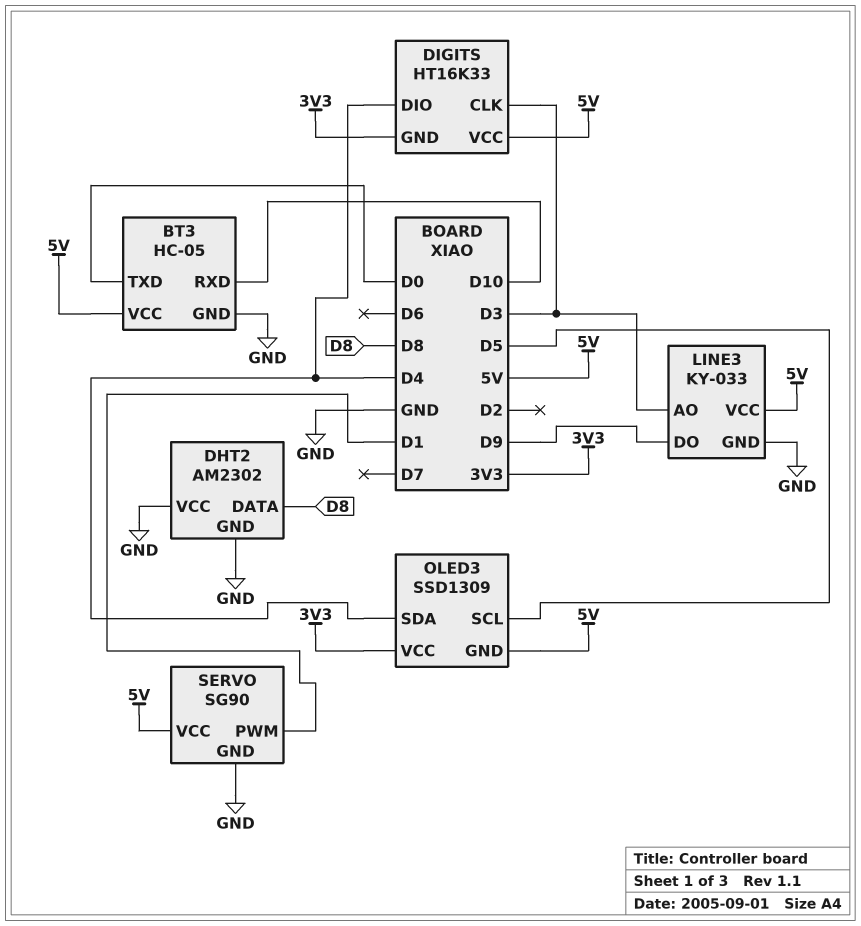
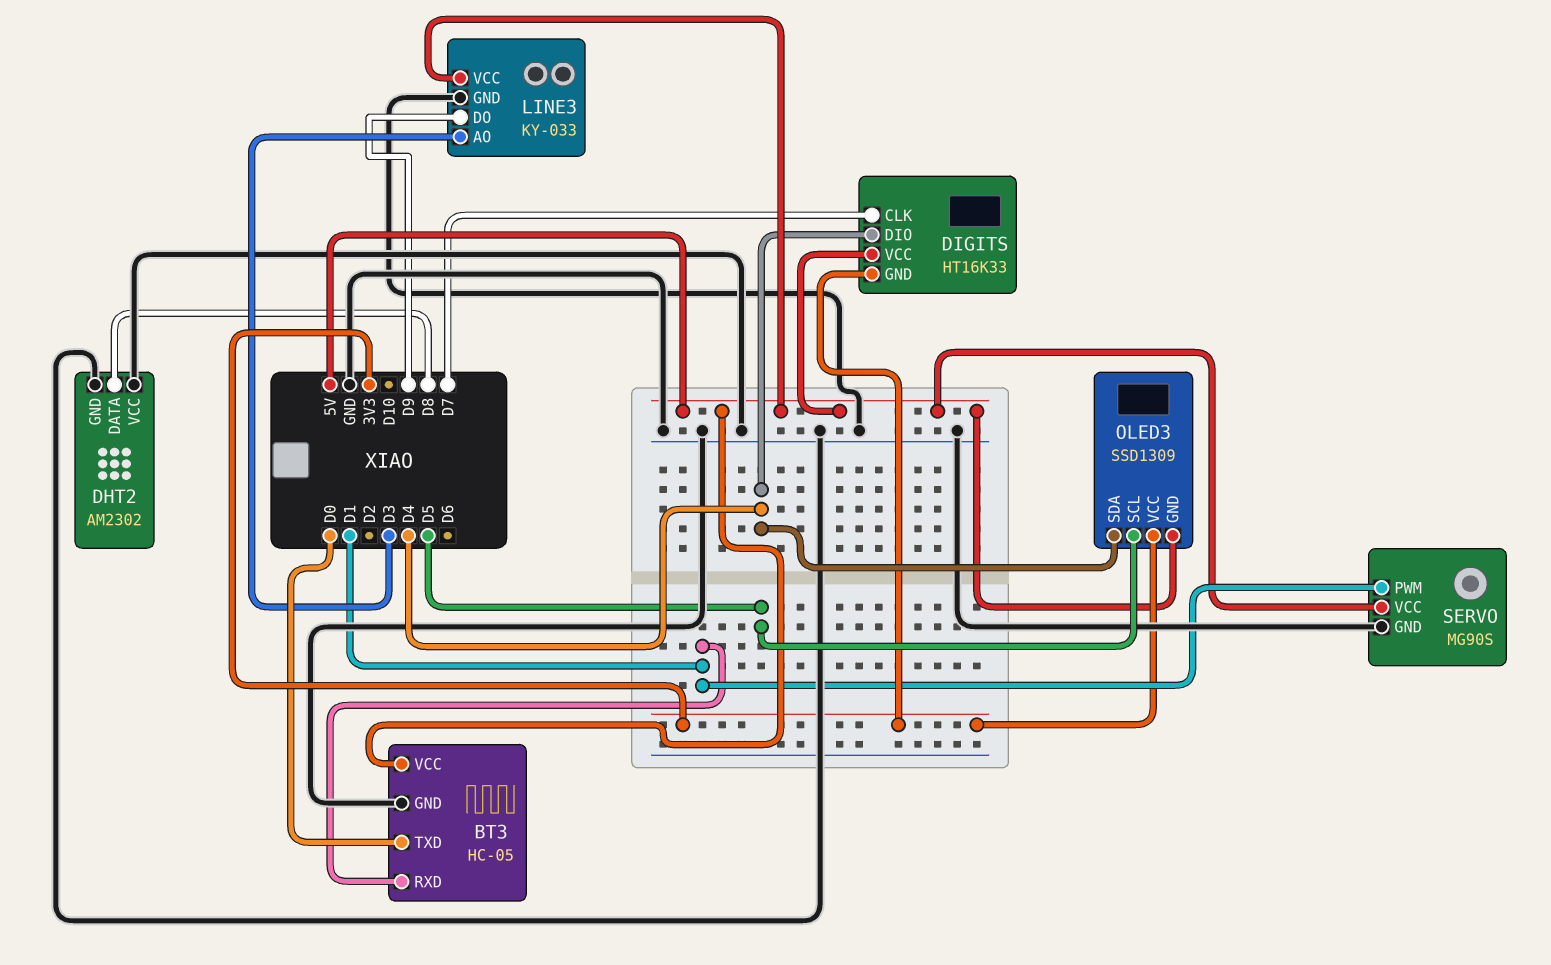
BT3 pin RXD: D10 -> D1
DIGITS pin CLK: D3 -> D7
SERVO: SG90 -> MG90S

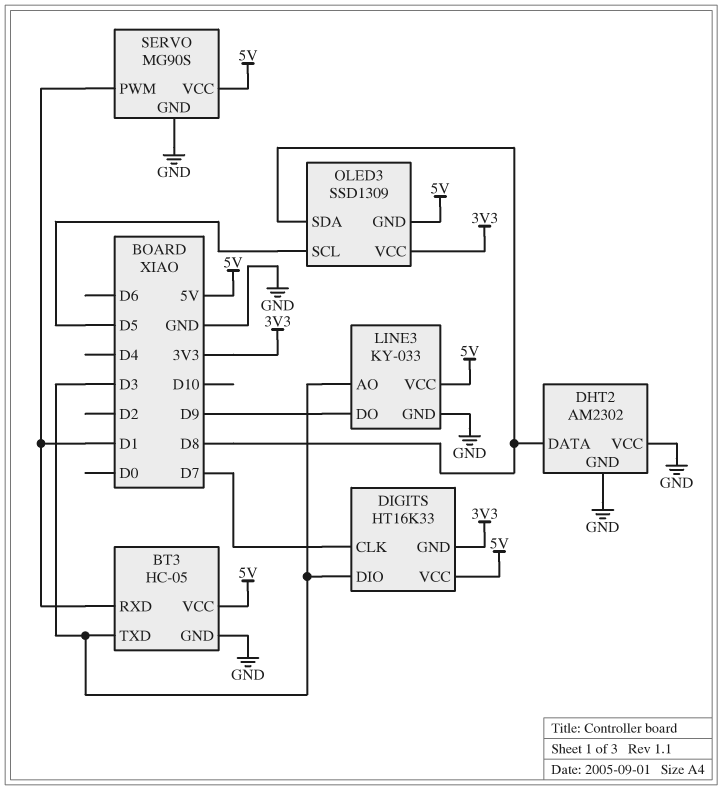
BT3 pin TXD: D0 -> D3
DIGITS pin DIO: D4 -> D3
OLED3 pin SDA: D4 -> D8

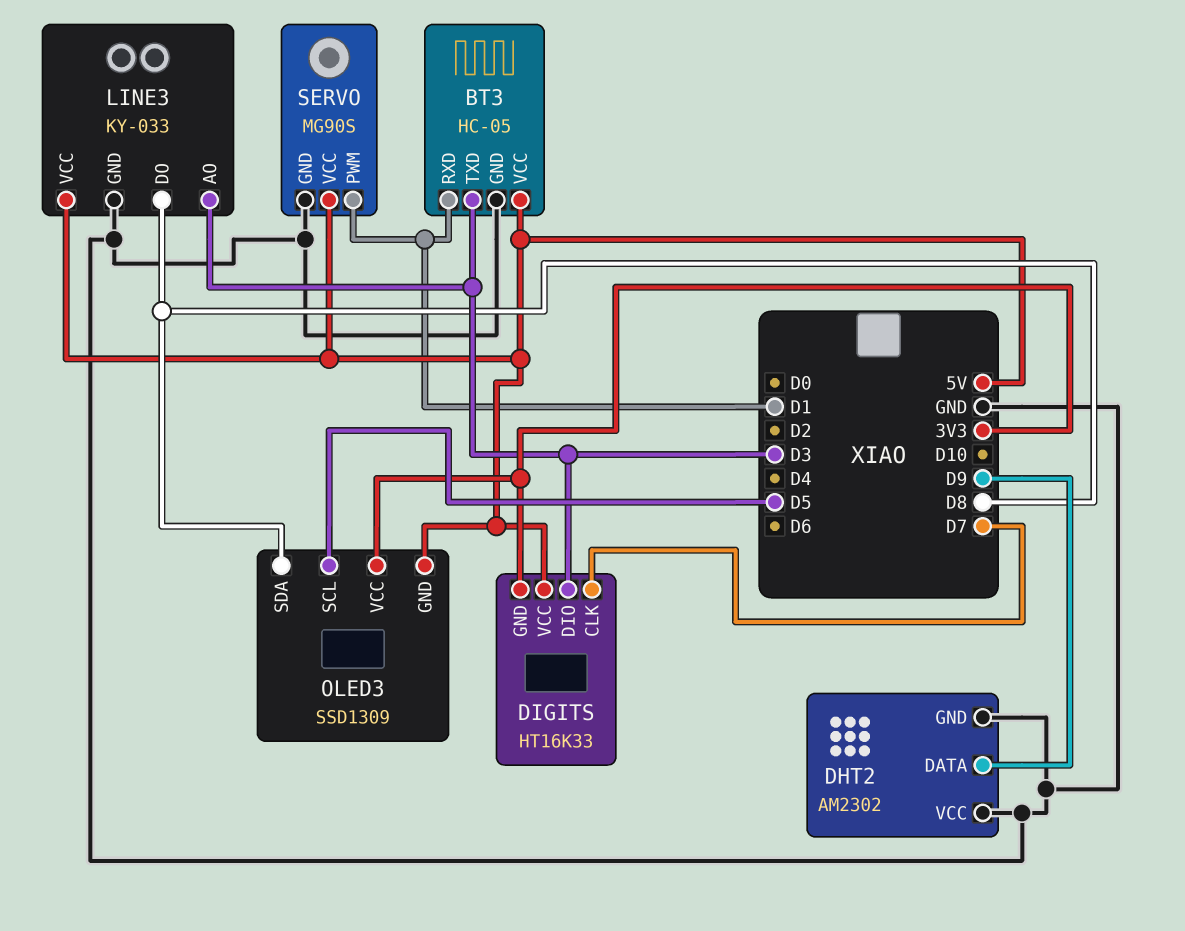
DHT2 pin DATA: D8 -> D9
LINE3 pin DO: D9 -> D8

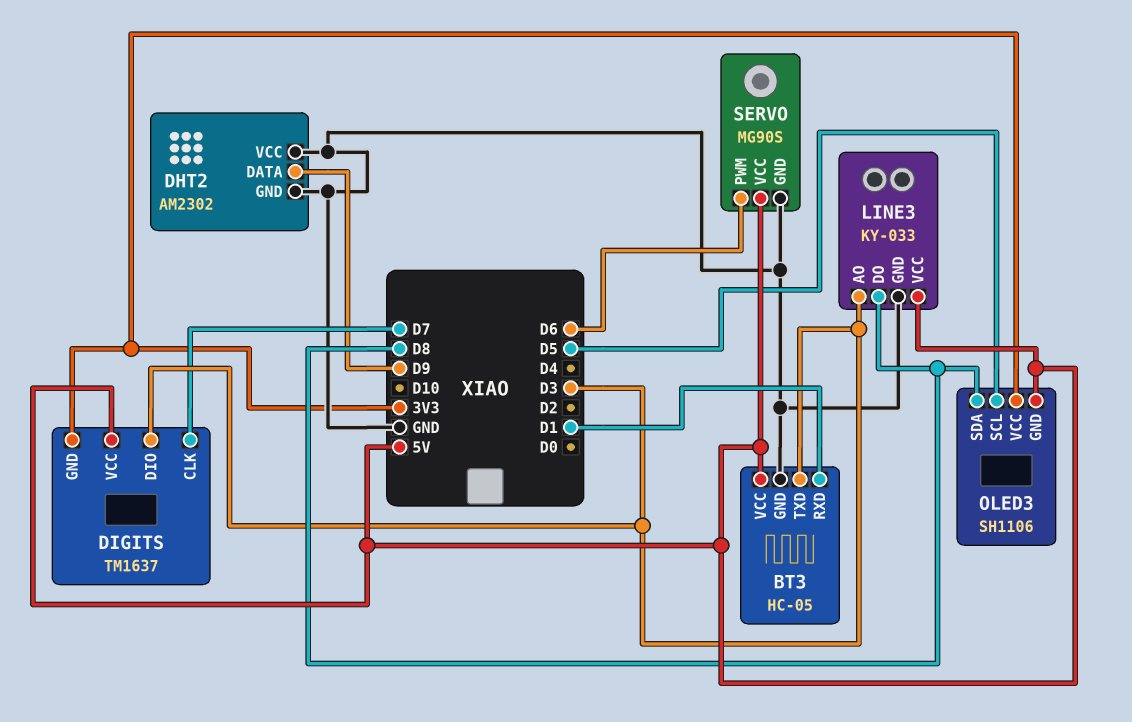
DIGITS: HT16K33 -> TM1637
OLED3: SSD1309 -> SH1106
SERVO pin PWM: D1 -> D6

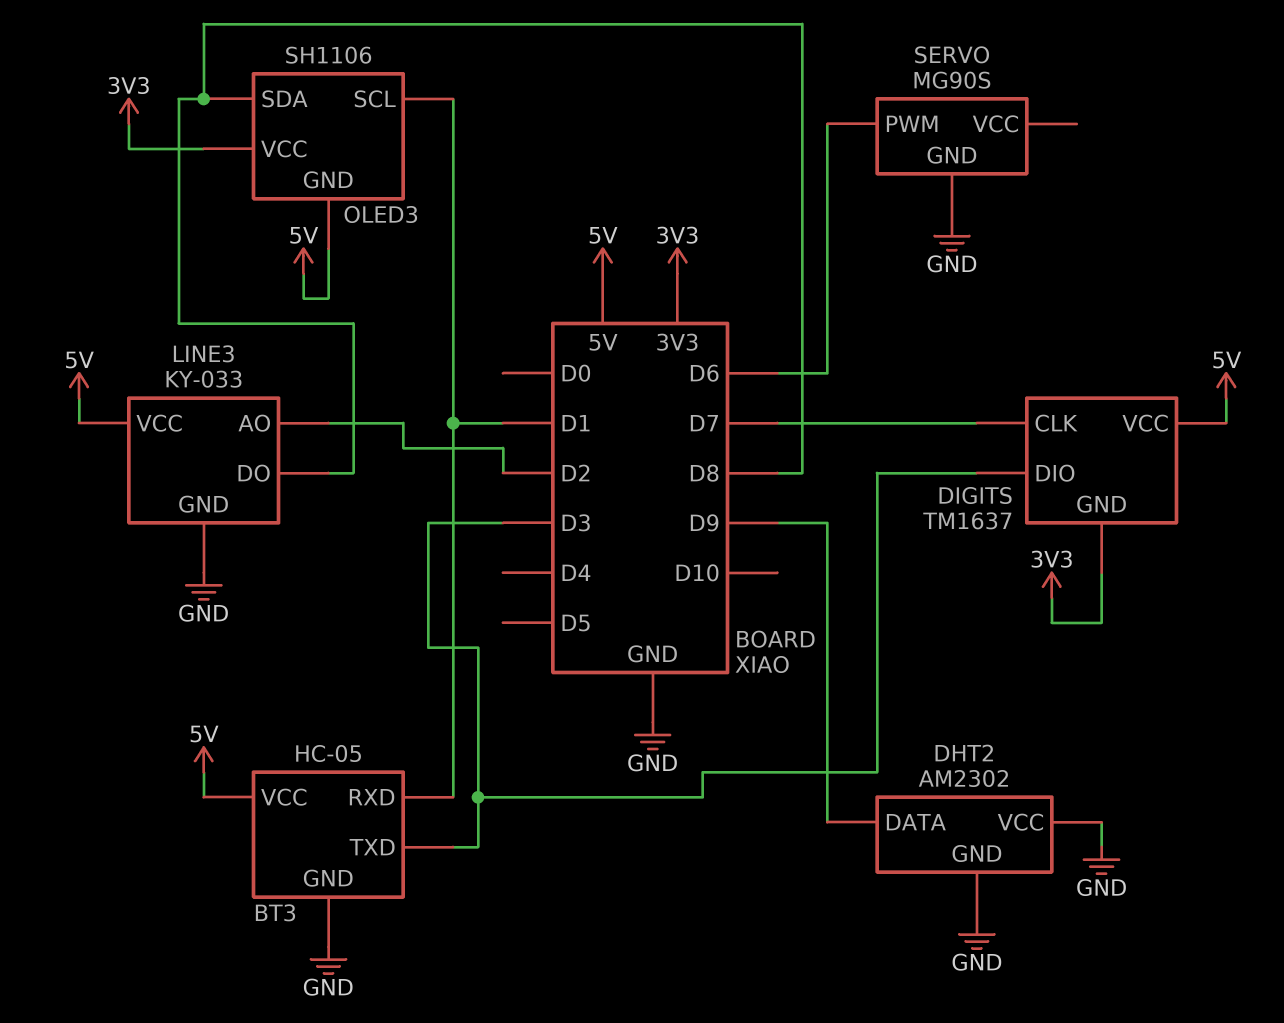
LINE3 pin AO: D3 -> D2
OLED3 pin SCL: D5 -> D1
SERVO pin VCC: 5V -> none

